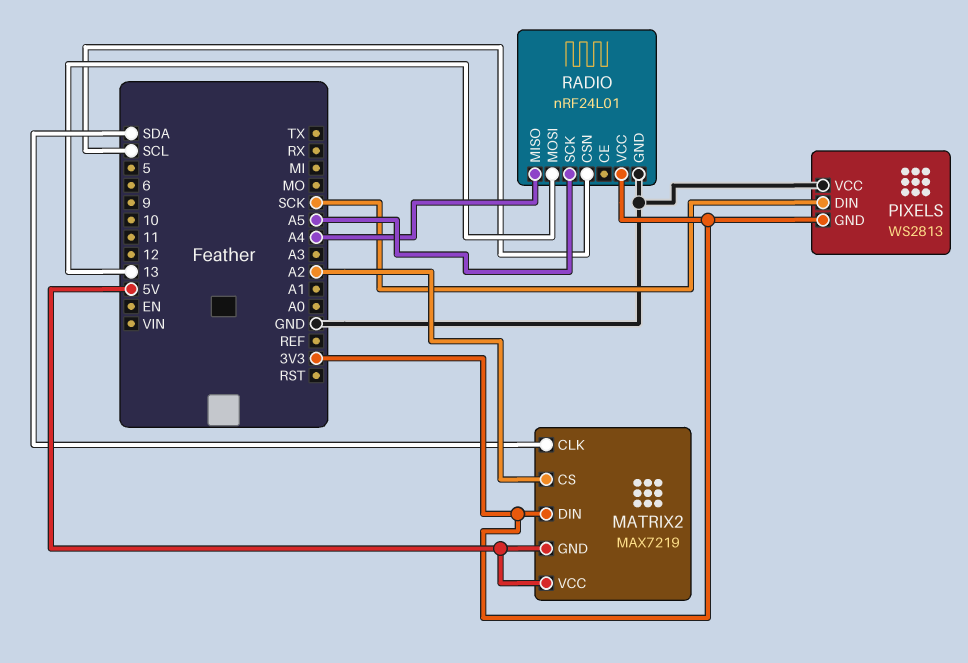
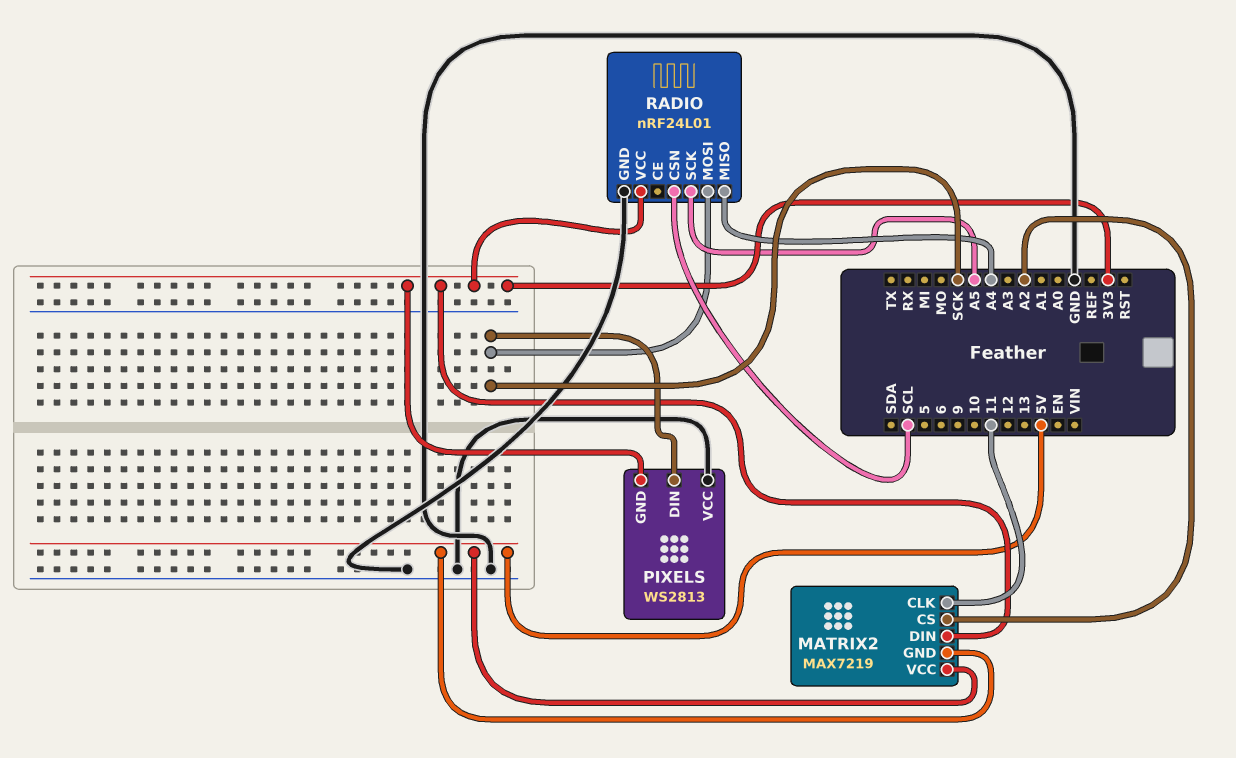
MATRIX2 pin CLK: SDA -> 11
RADIO pin MOSI: 13 -> SCK

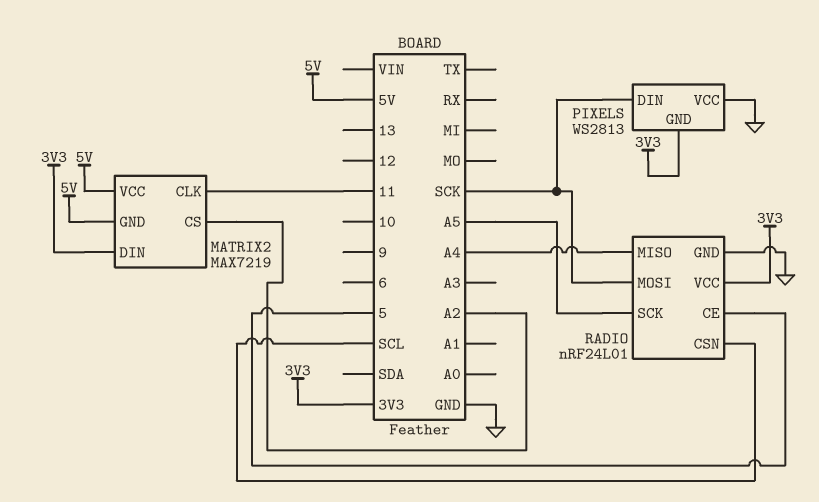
RADIO pin CE: none -> 5

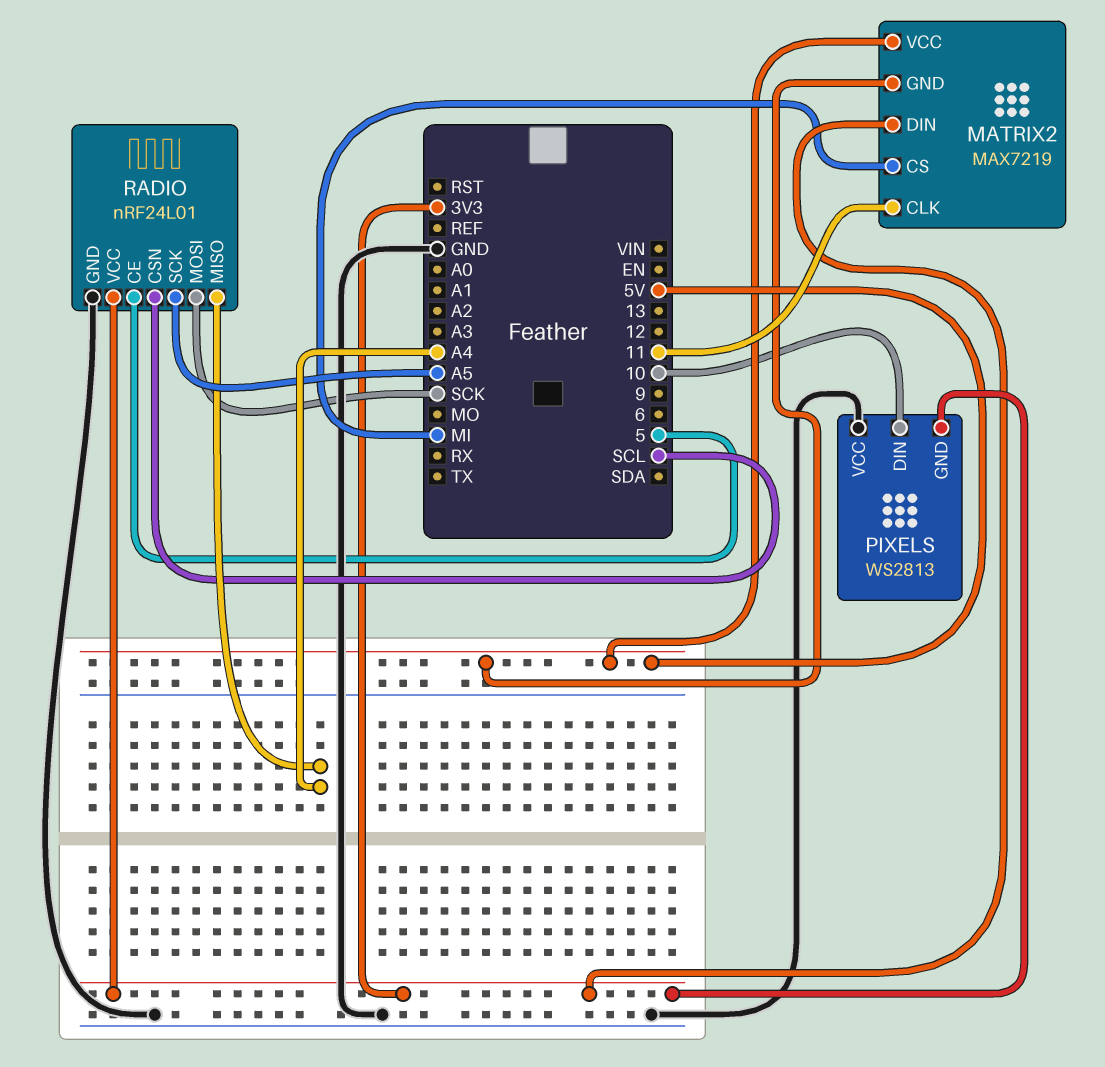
MATRIX2 pin CS: A2 -> MI
PIXELS pin DIN: SCK -> 10

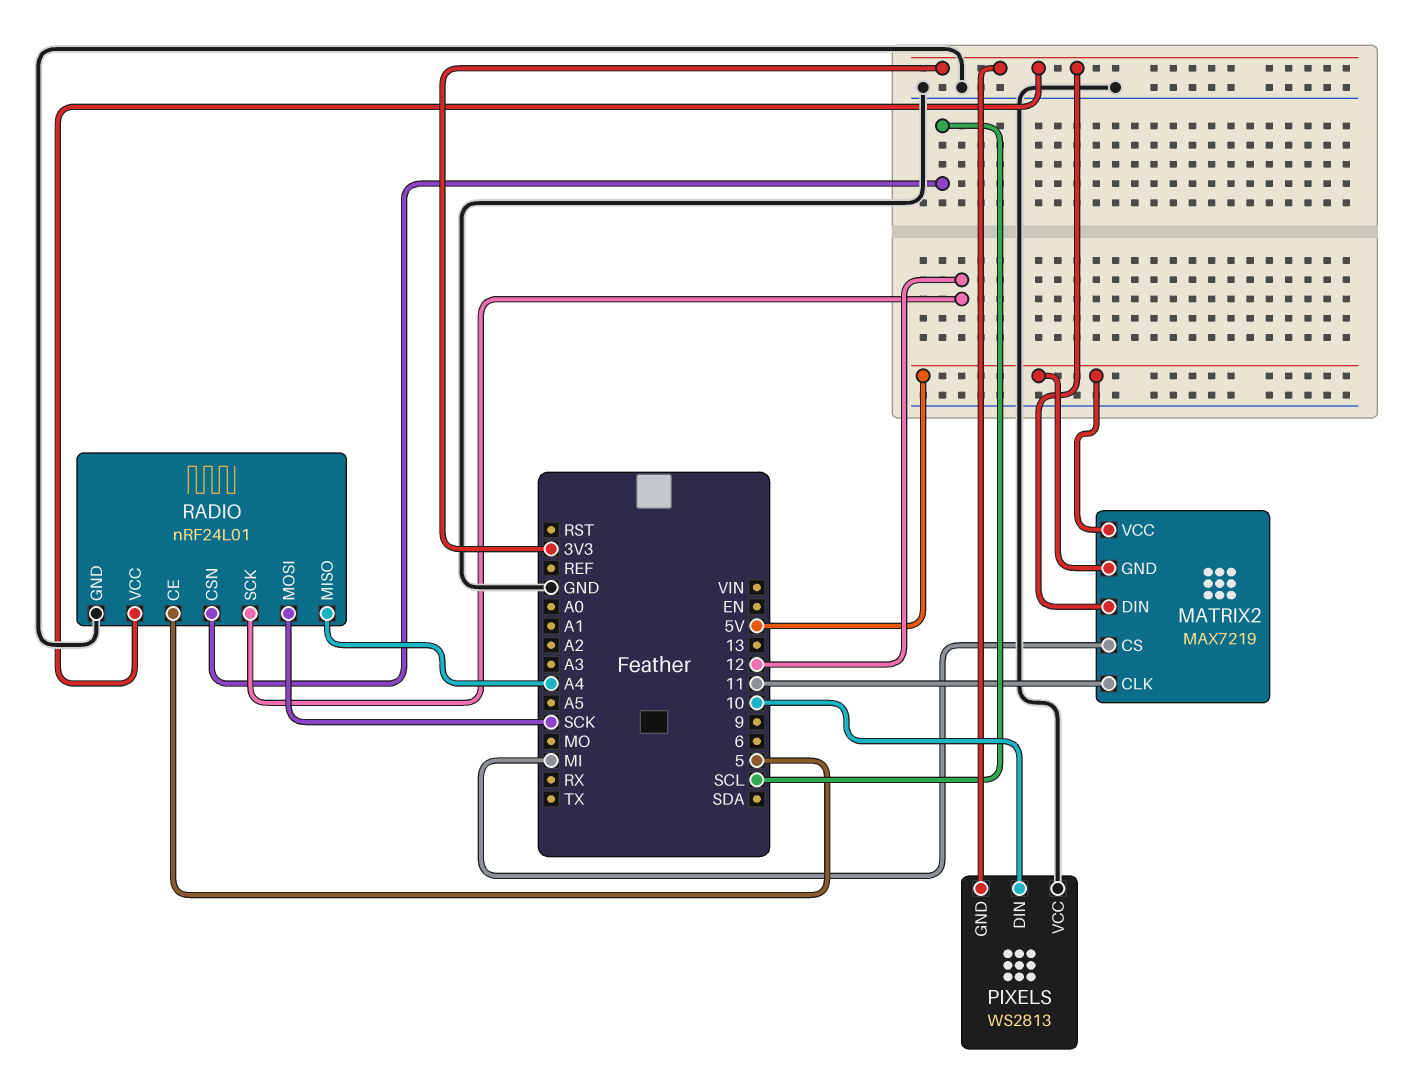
RADIO pin SCK: A5 -> 12

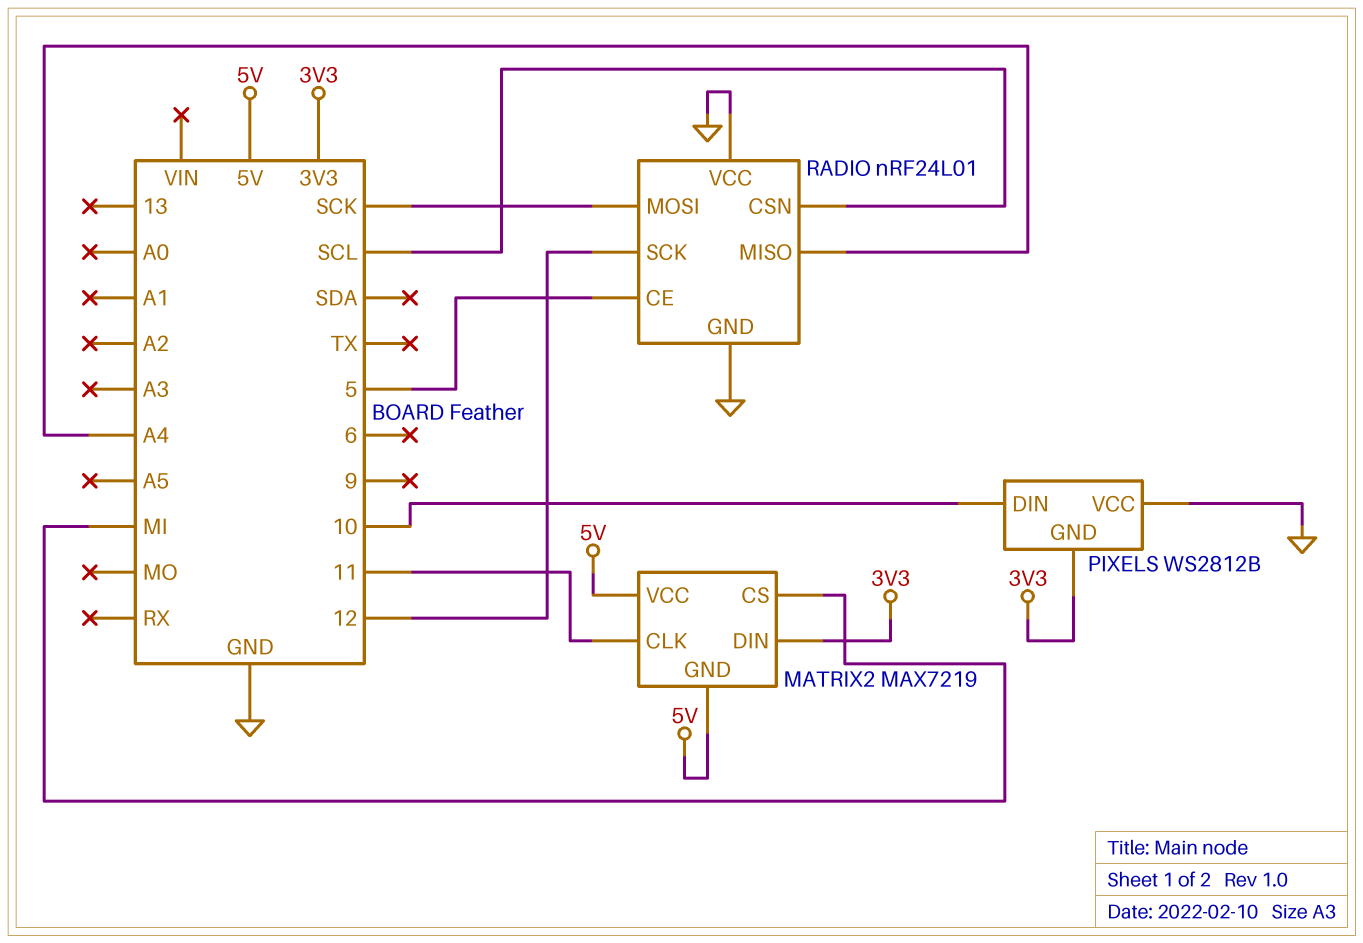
PIXELS: WS2813 -> WS2812B
RADIO pin VCC: 3V3 -> GND

